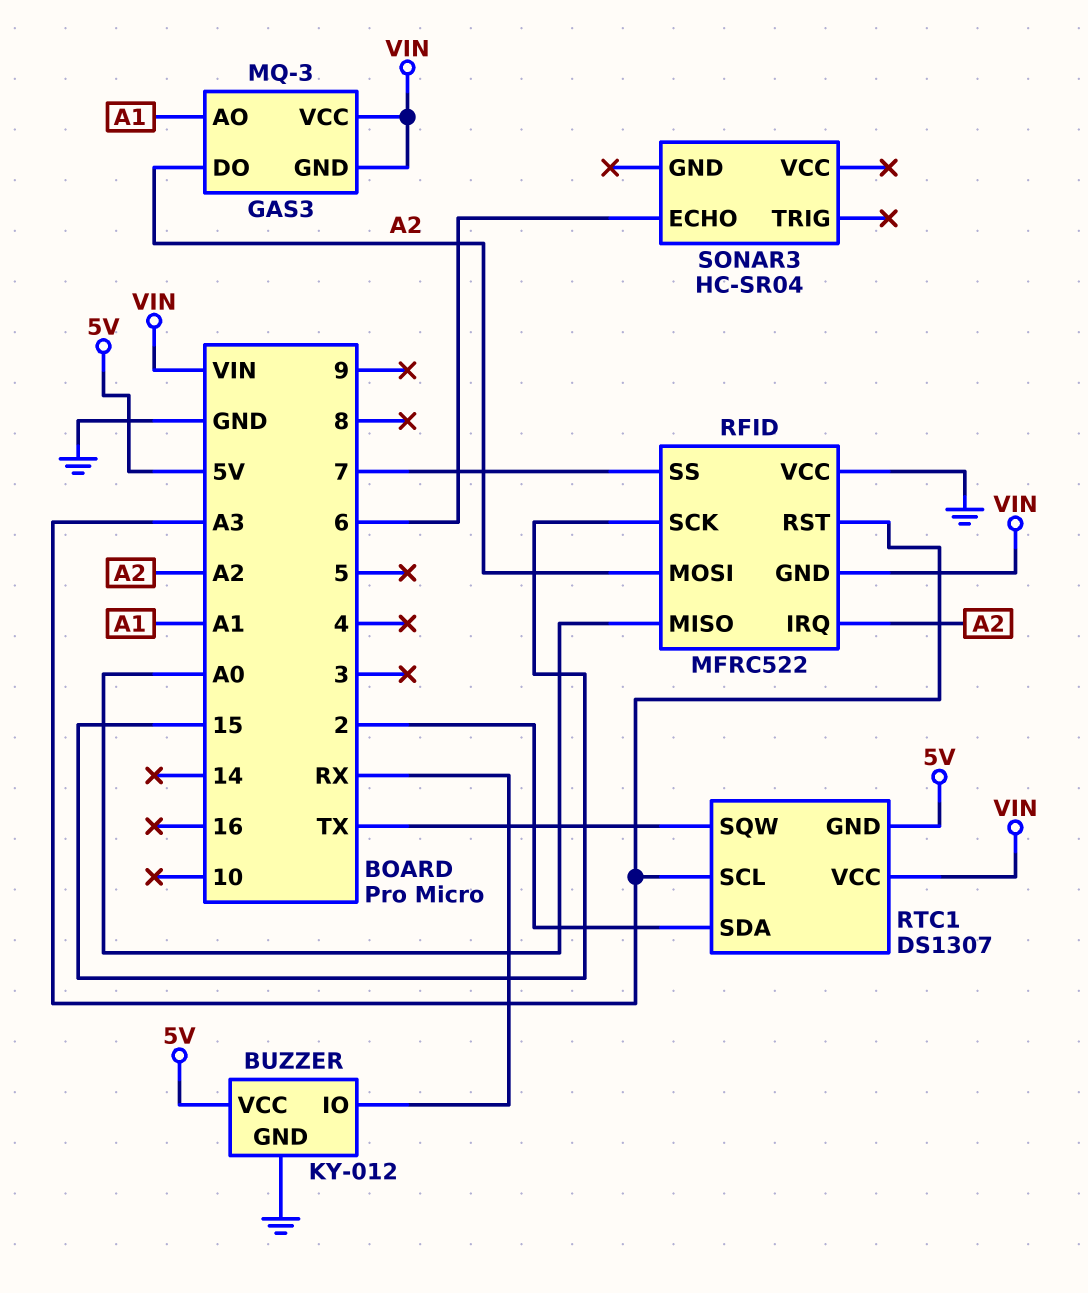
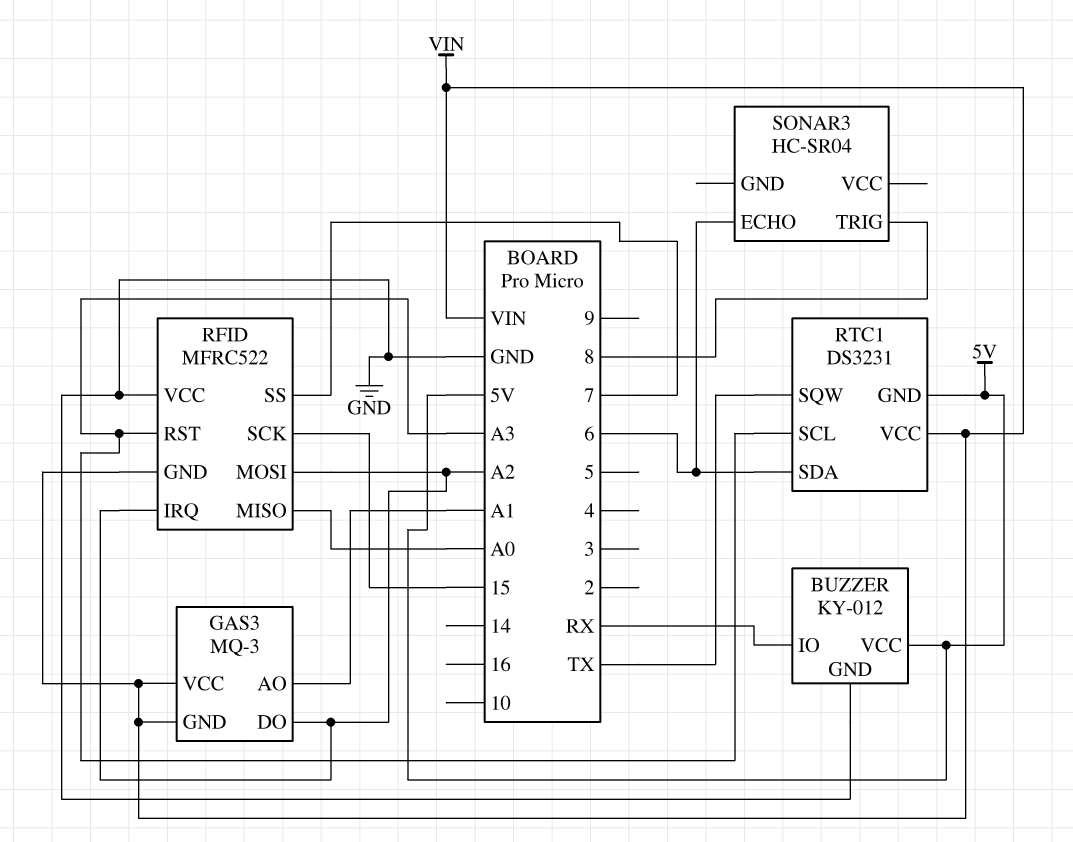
RTC1: DS1307 -> DS3231
RTC1 pin SDA: 2 -> 6
SONAR3 pin TRIG: none -> 8

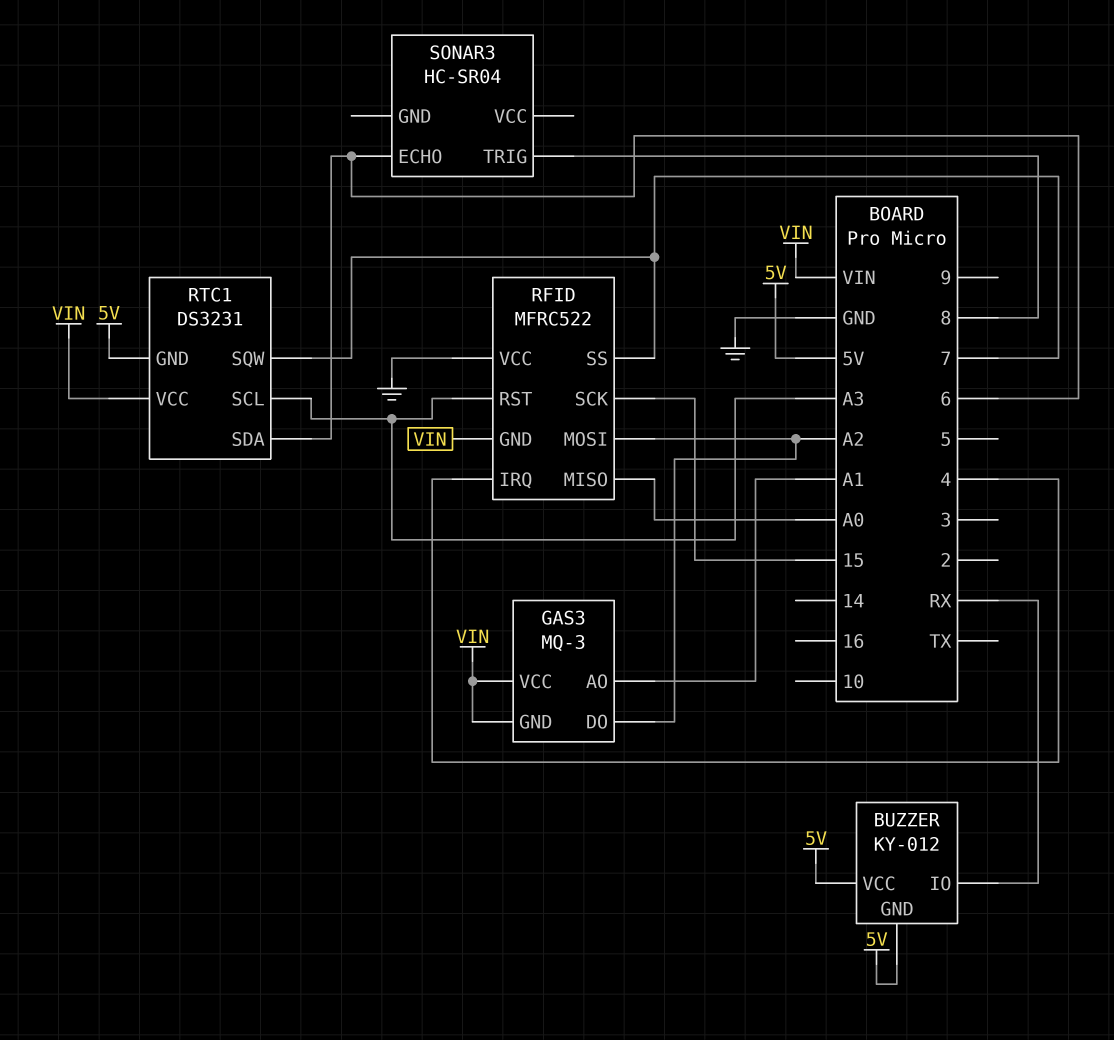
BUZZER pin GND: GND -> 5V
RFID pin IRQ: A2 -> 4
RTC1 pin SQW: TX -> 7

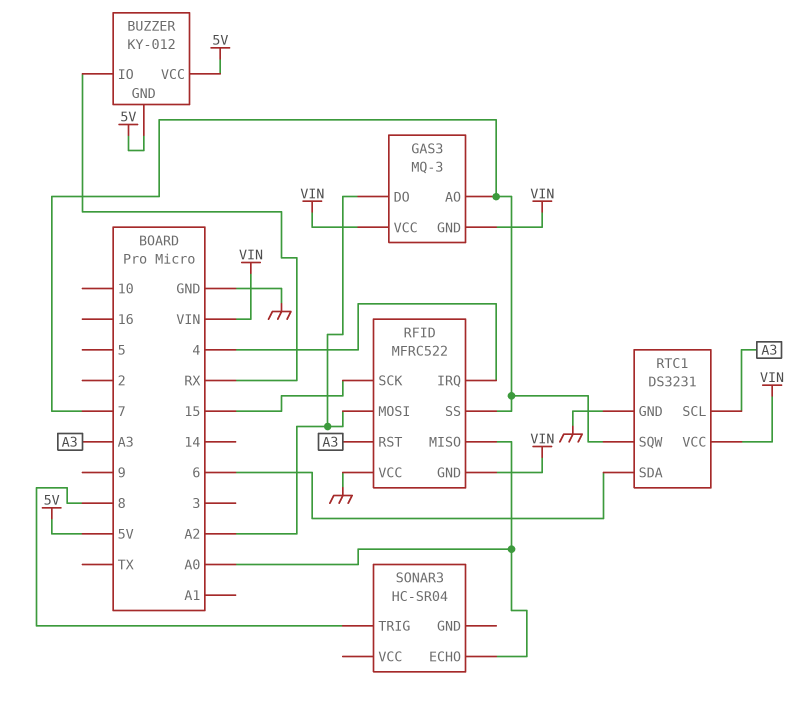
GAS3 pin AO: A1 -> 7
RTC1 pin GND: 5V -> GND
SONAR3 pin ECHO: 6 -> A0

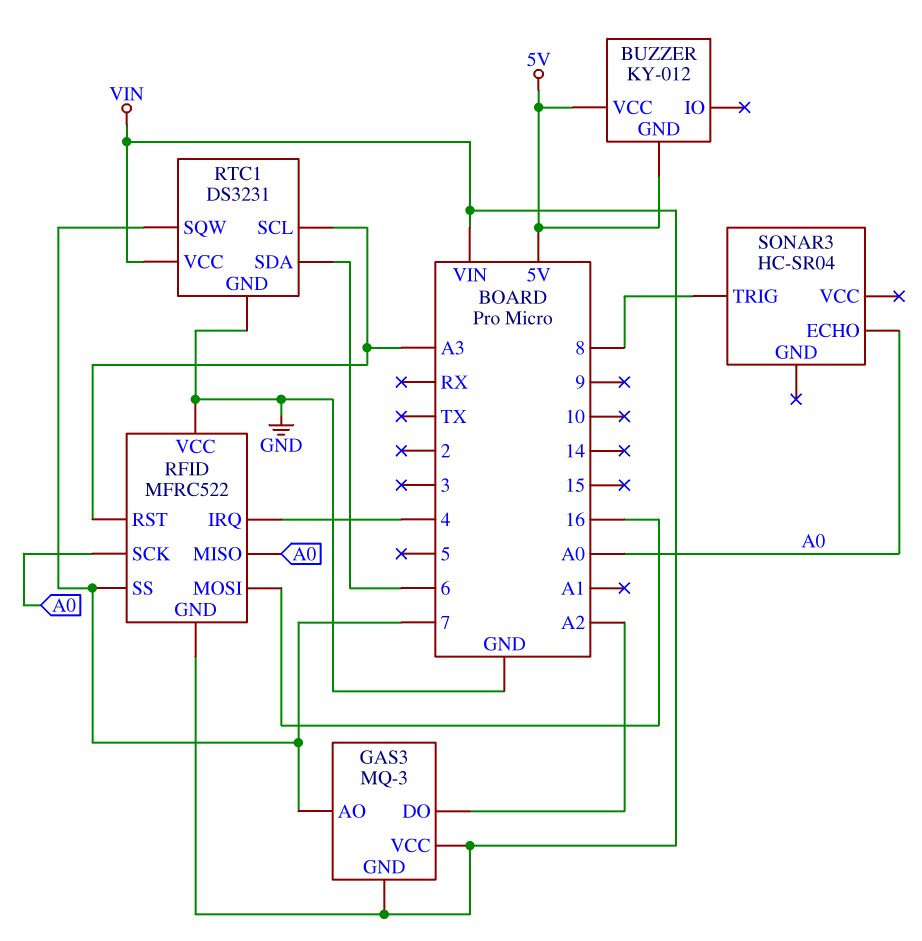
BUZZER pin IO: RX -> none
RFID pin MOSI: A2 -> 16
RFID pin SCK: 15 -> A0

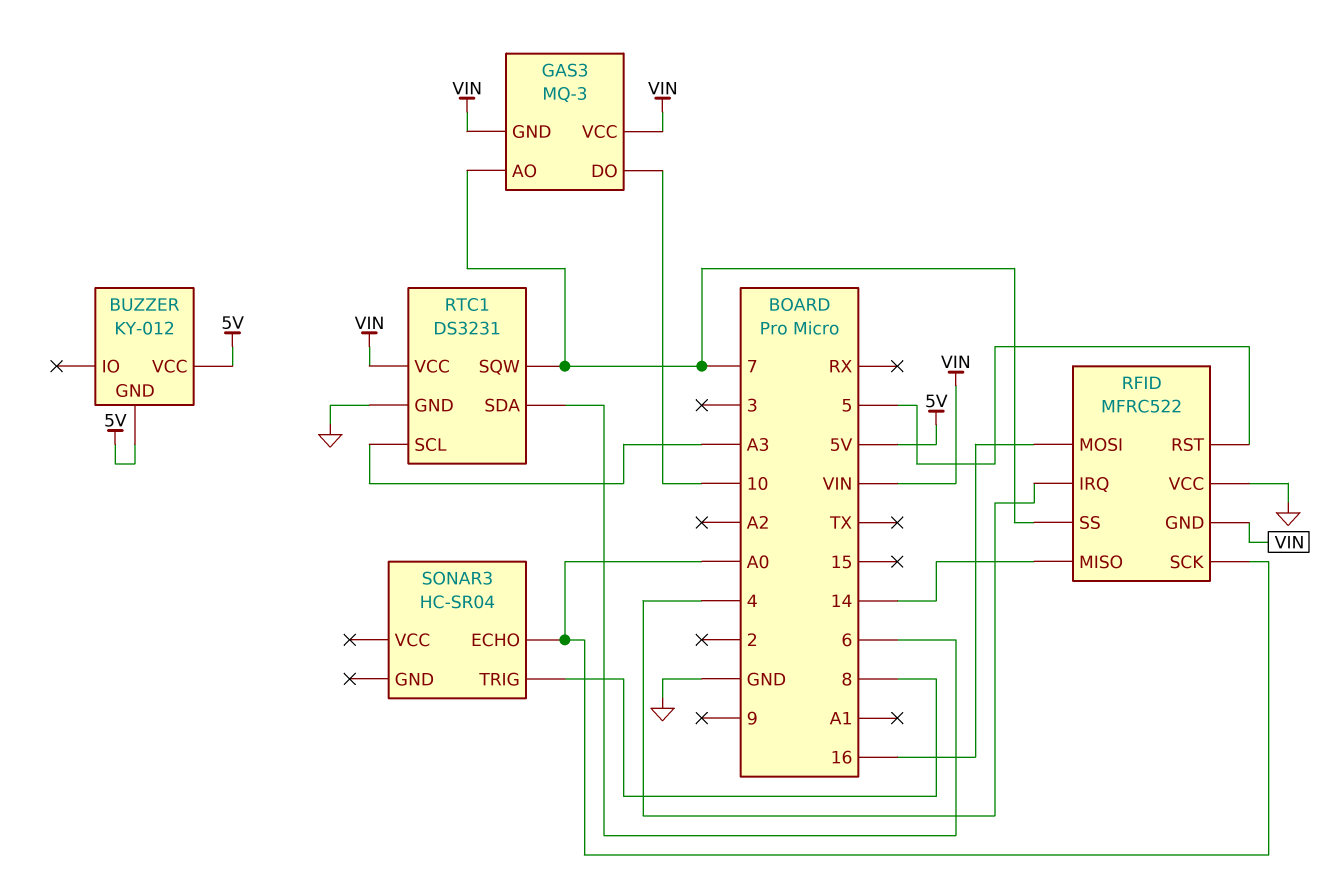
GAS3 pin DO: A2 -> 10
RFID pin MISO: A0 -> 14
RFID pin RST: A3 -> 5

